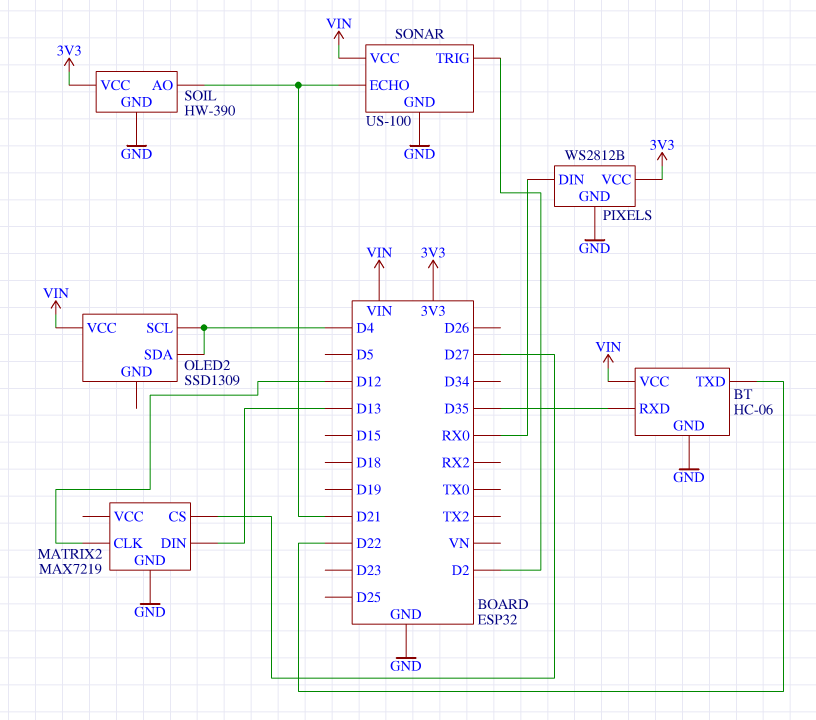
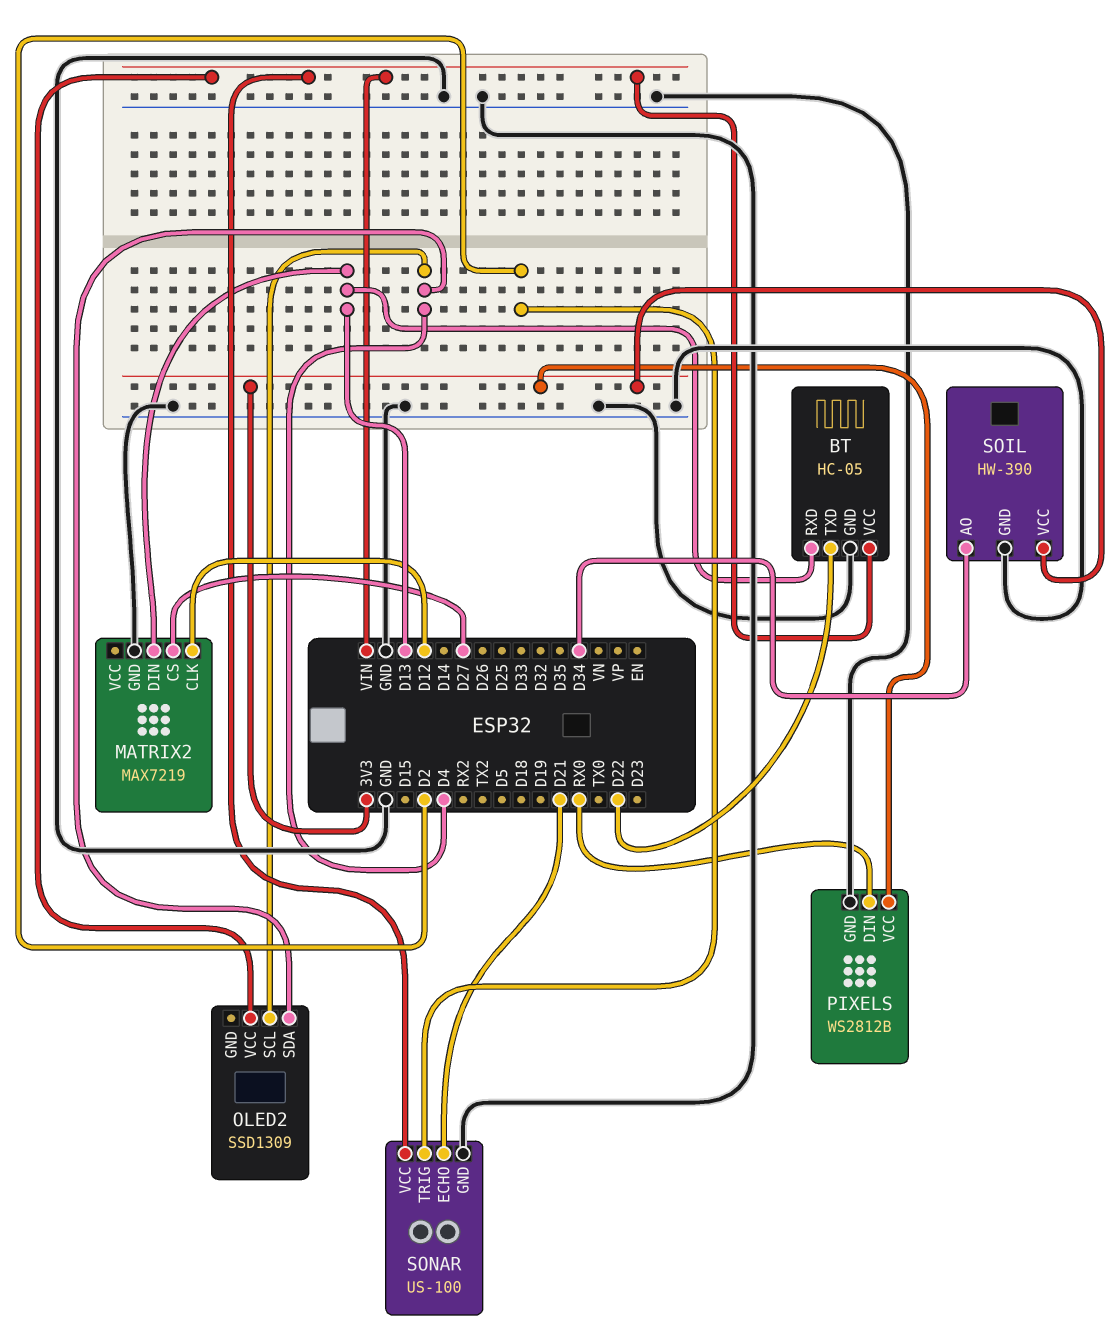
BT: HC-06 -> HC-05
BT pin RXD: D35 -> D13
SOIL pin AO: D21 -> D34

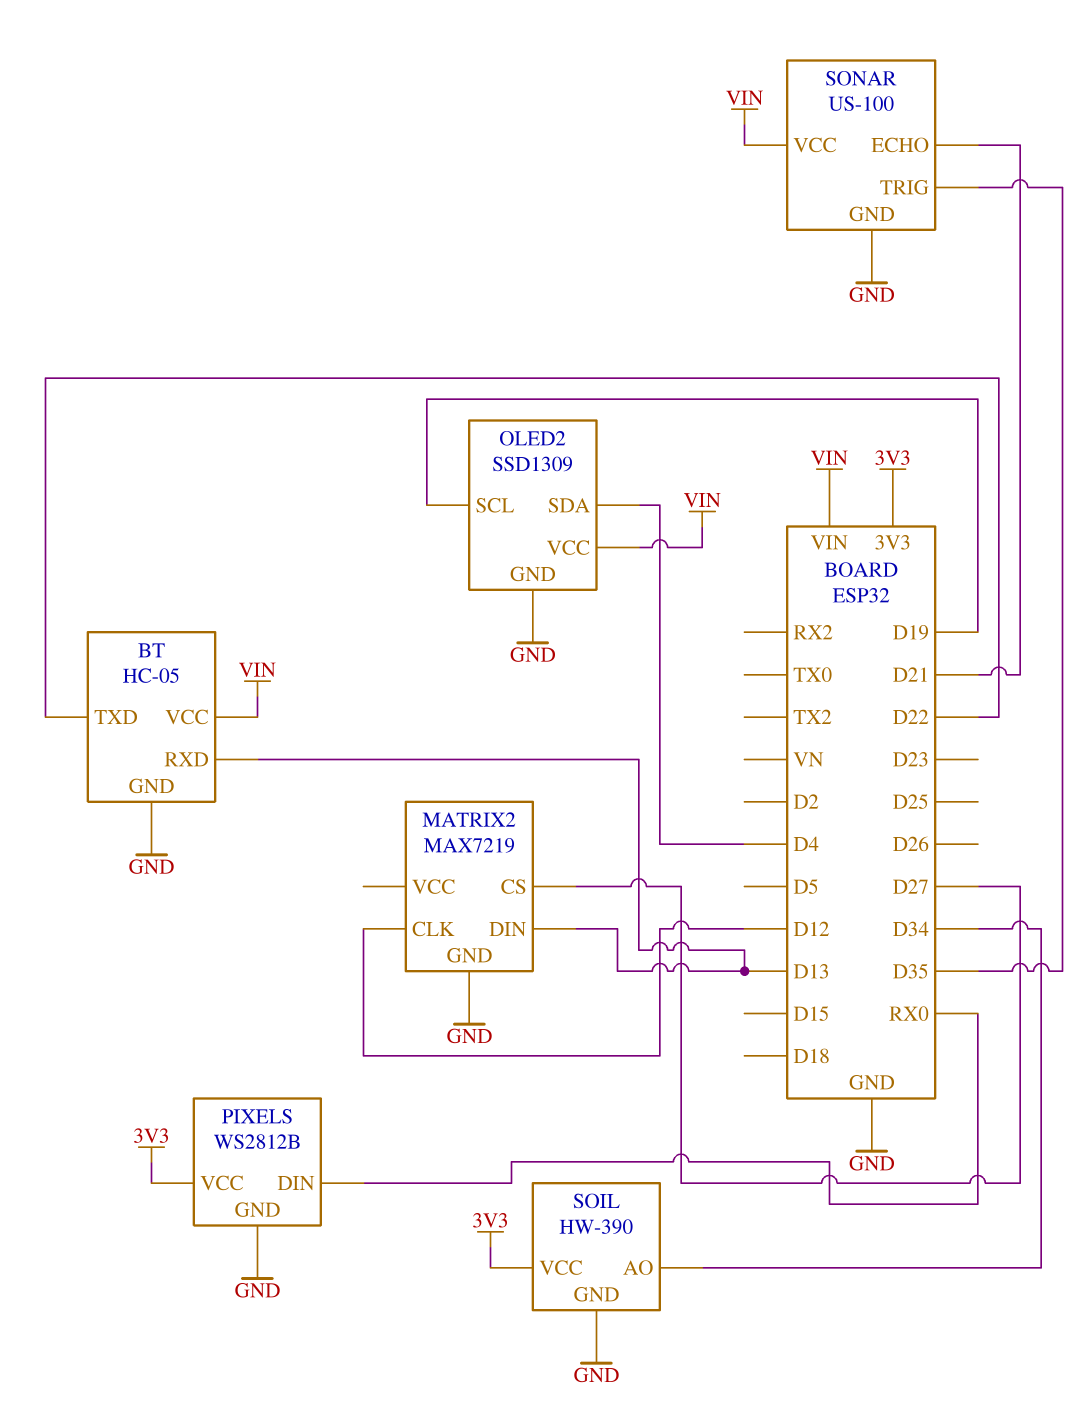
OLED2 pin GND: none -> GND
OLED2 pin SCL: D4 -> D19
SONAR pin TRIG: D2 -> D35

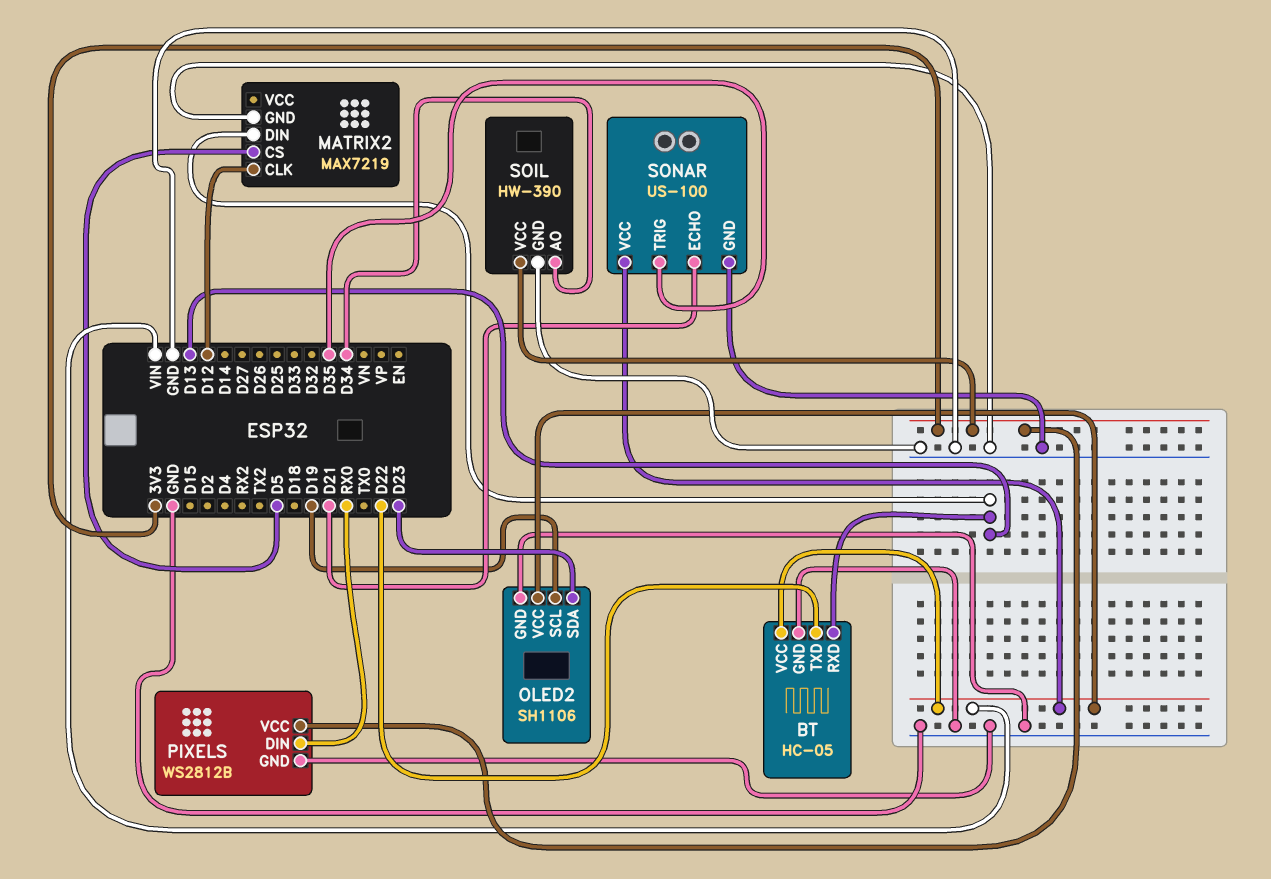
MATRIX2 pin CS: D27 -> D5
OLED2: SSD1309 -> SH1106
OLED2 pin SDA: D4 -> D23

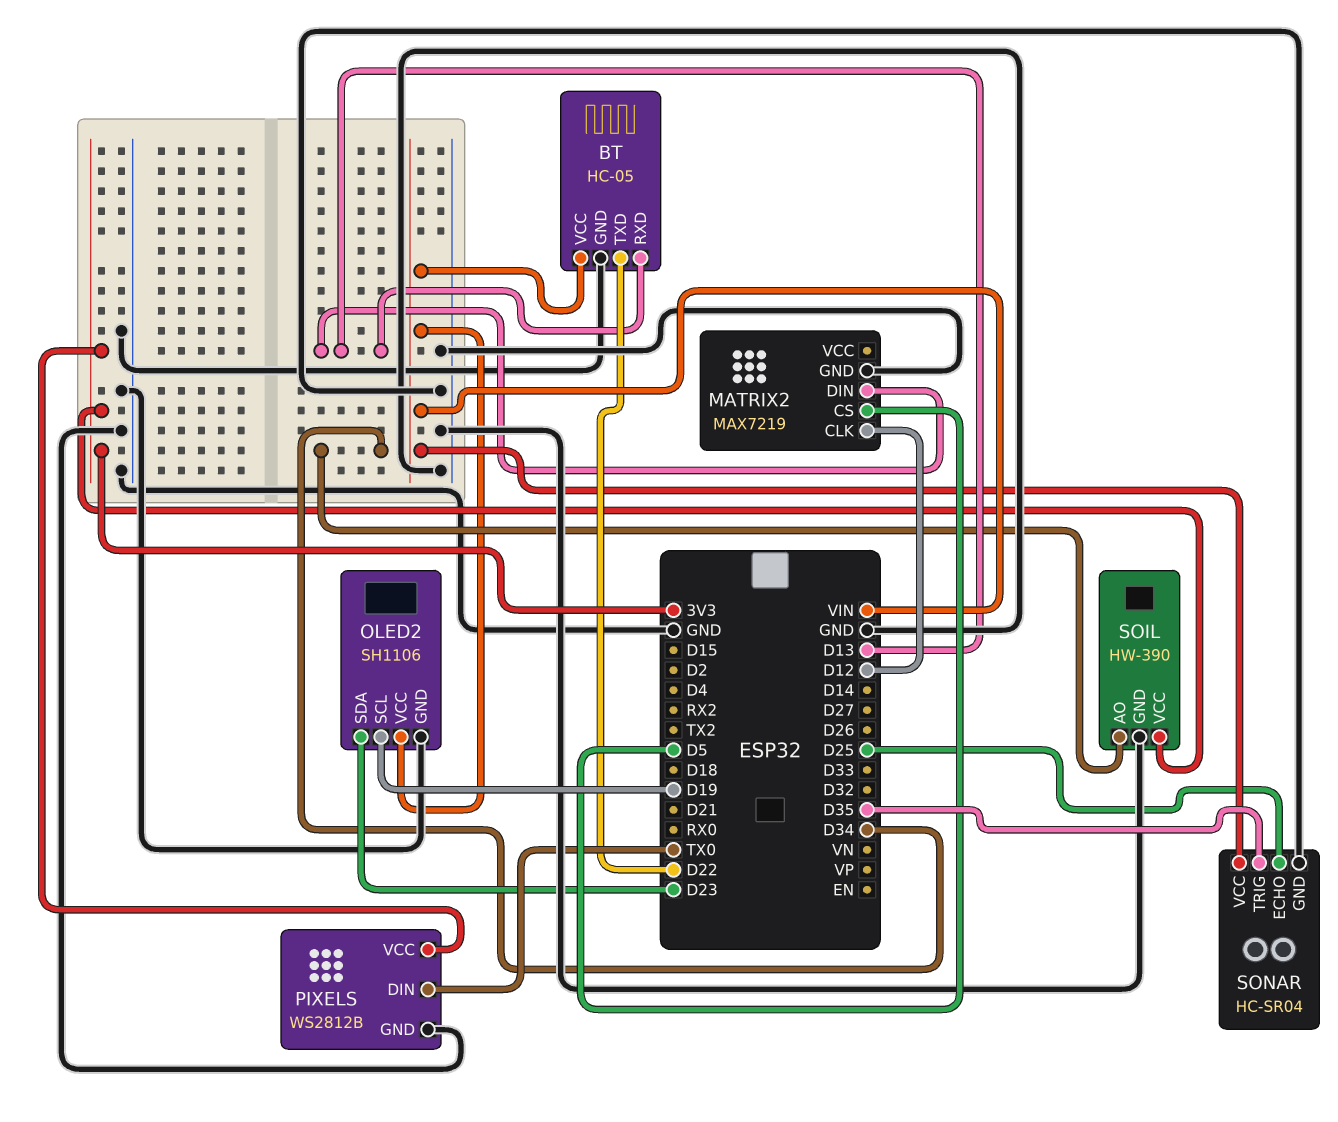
PIXELS pin DIN: RX0 -> TX0
SONAR: US-100 -> HC-SR04
SONAR pin ECHO: D21 -> D25

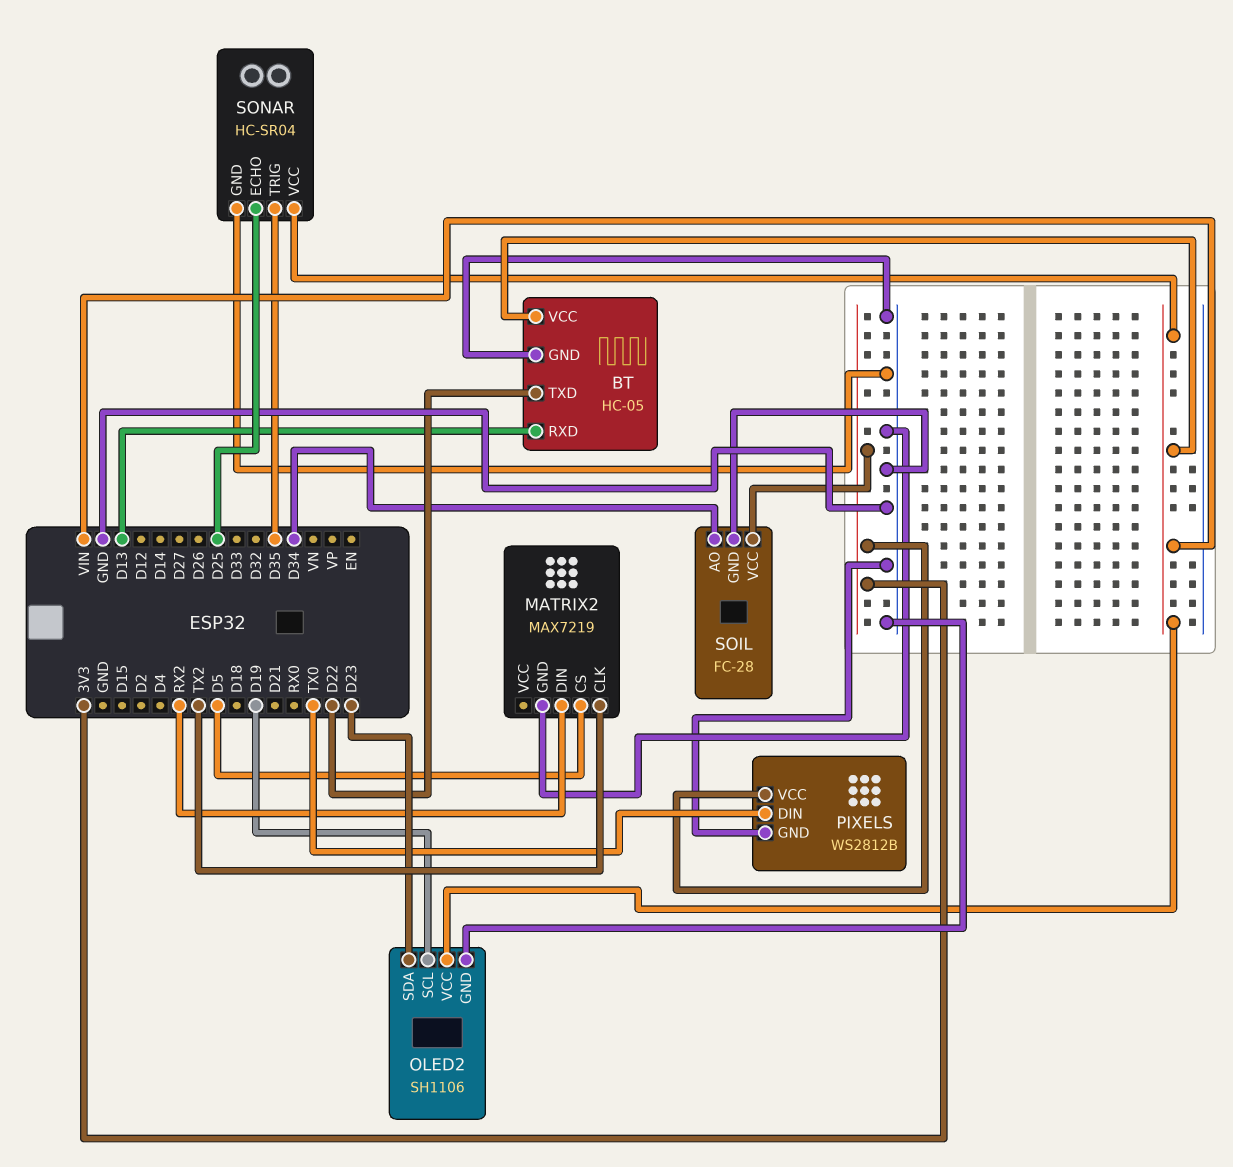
MATRIX2 pin CLK: D12 -> TX2
MATRIX2 pin DIN: D13 -> RX2
SOIL: HW-390 -> FC-28

